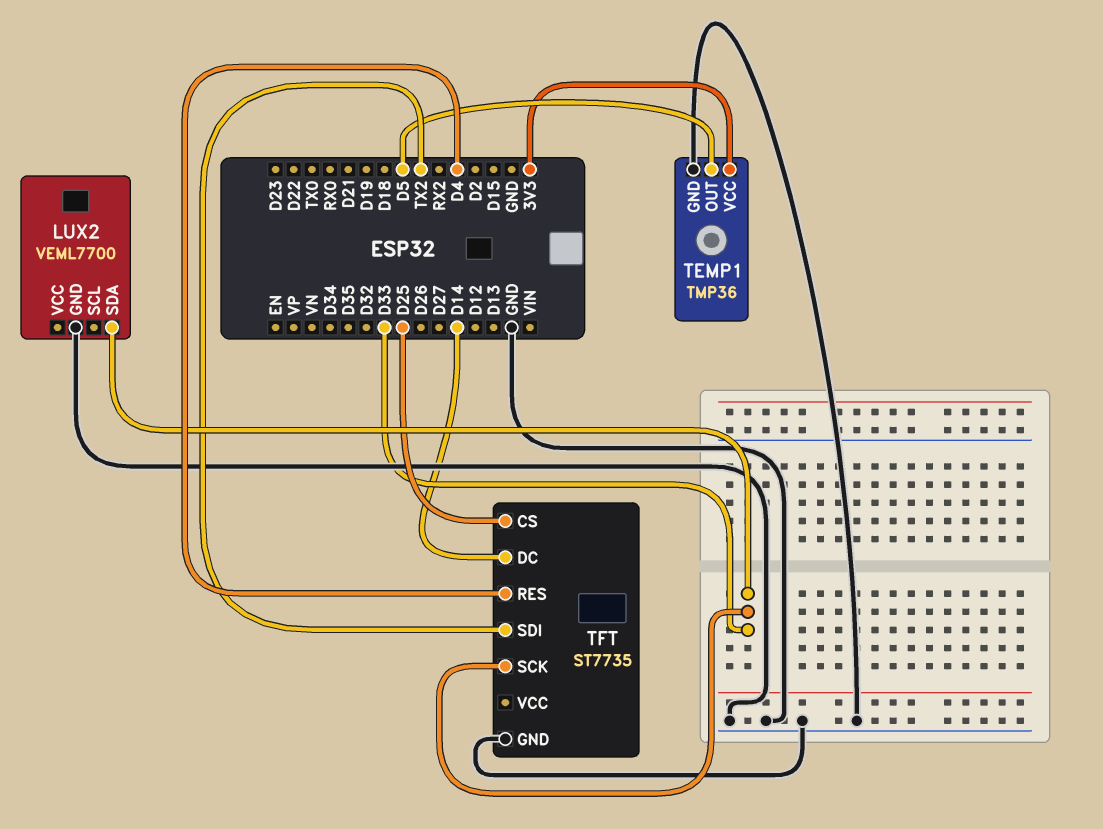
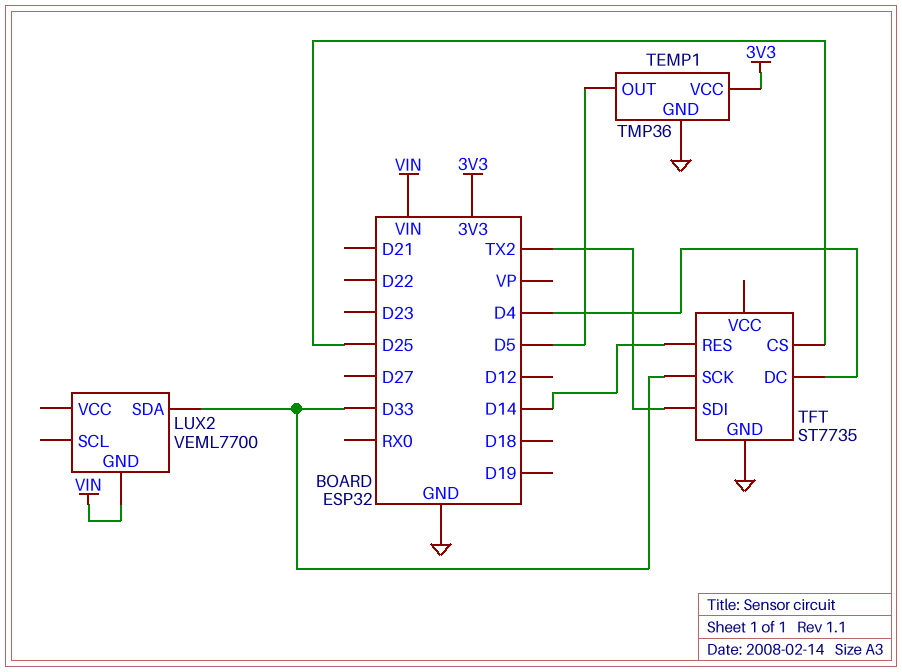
LUX2 pin GND: GND -> VIN
TFT pin DC: D14 -> D4
TFT pin RES: D4 -> D14

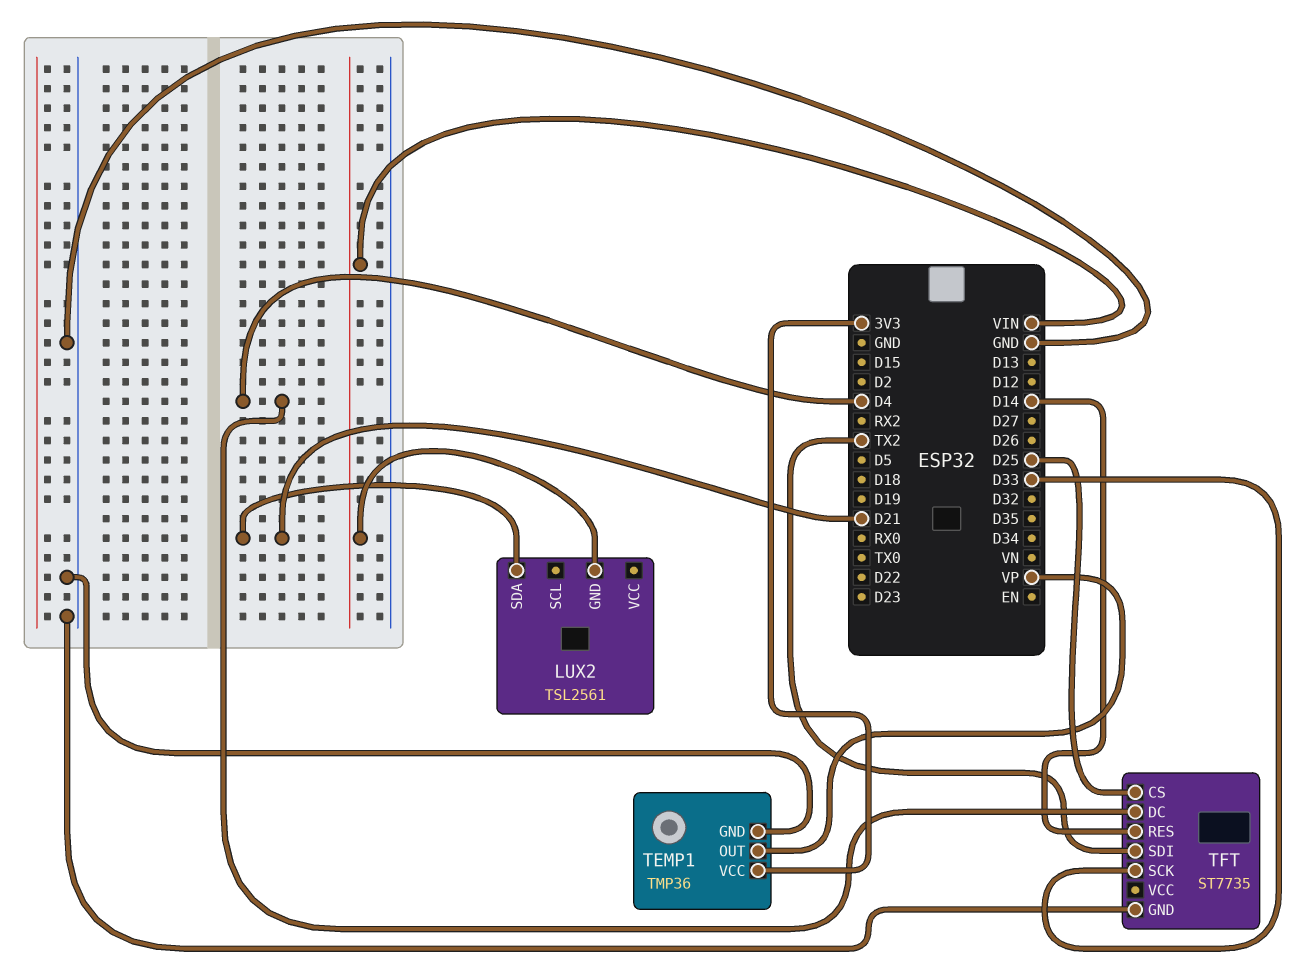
LUX2: VEML7700 -> TSL2561
LUX2 pin SDA: D33 -> D21
TEMP1 pin OUT: D5 -> VP

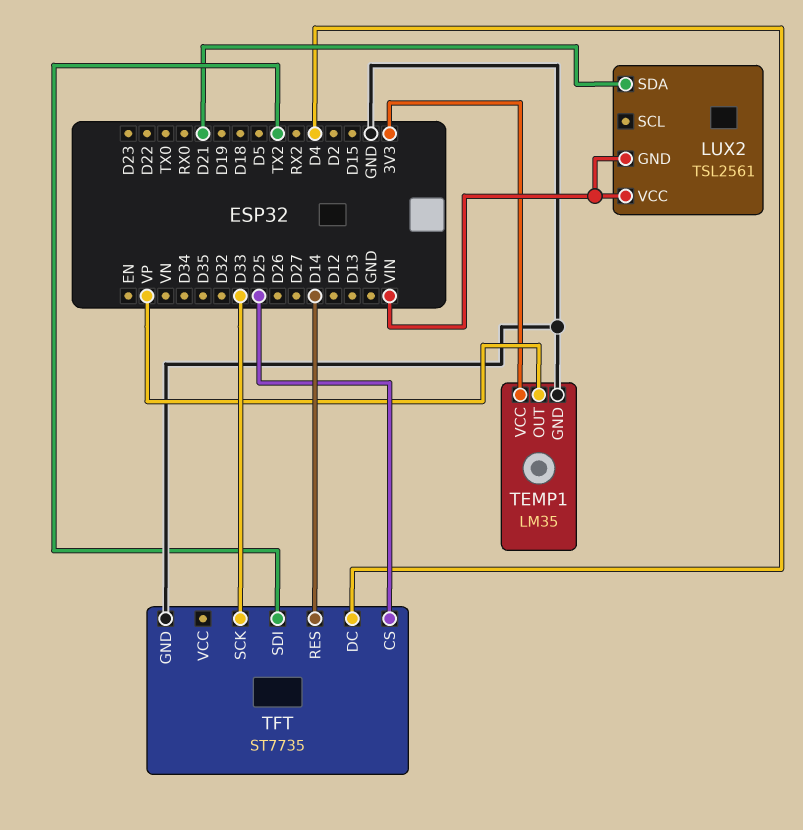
LUX2 pin VCC: none -> VIN
TEMP1: TMP36 -> LM35

